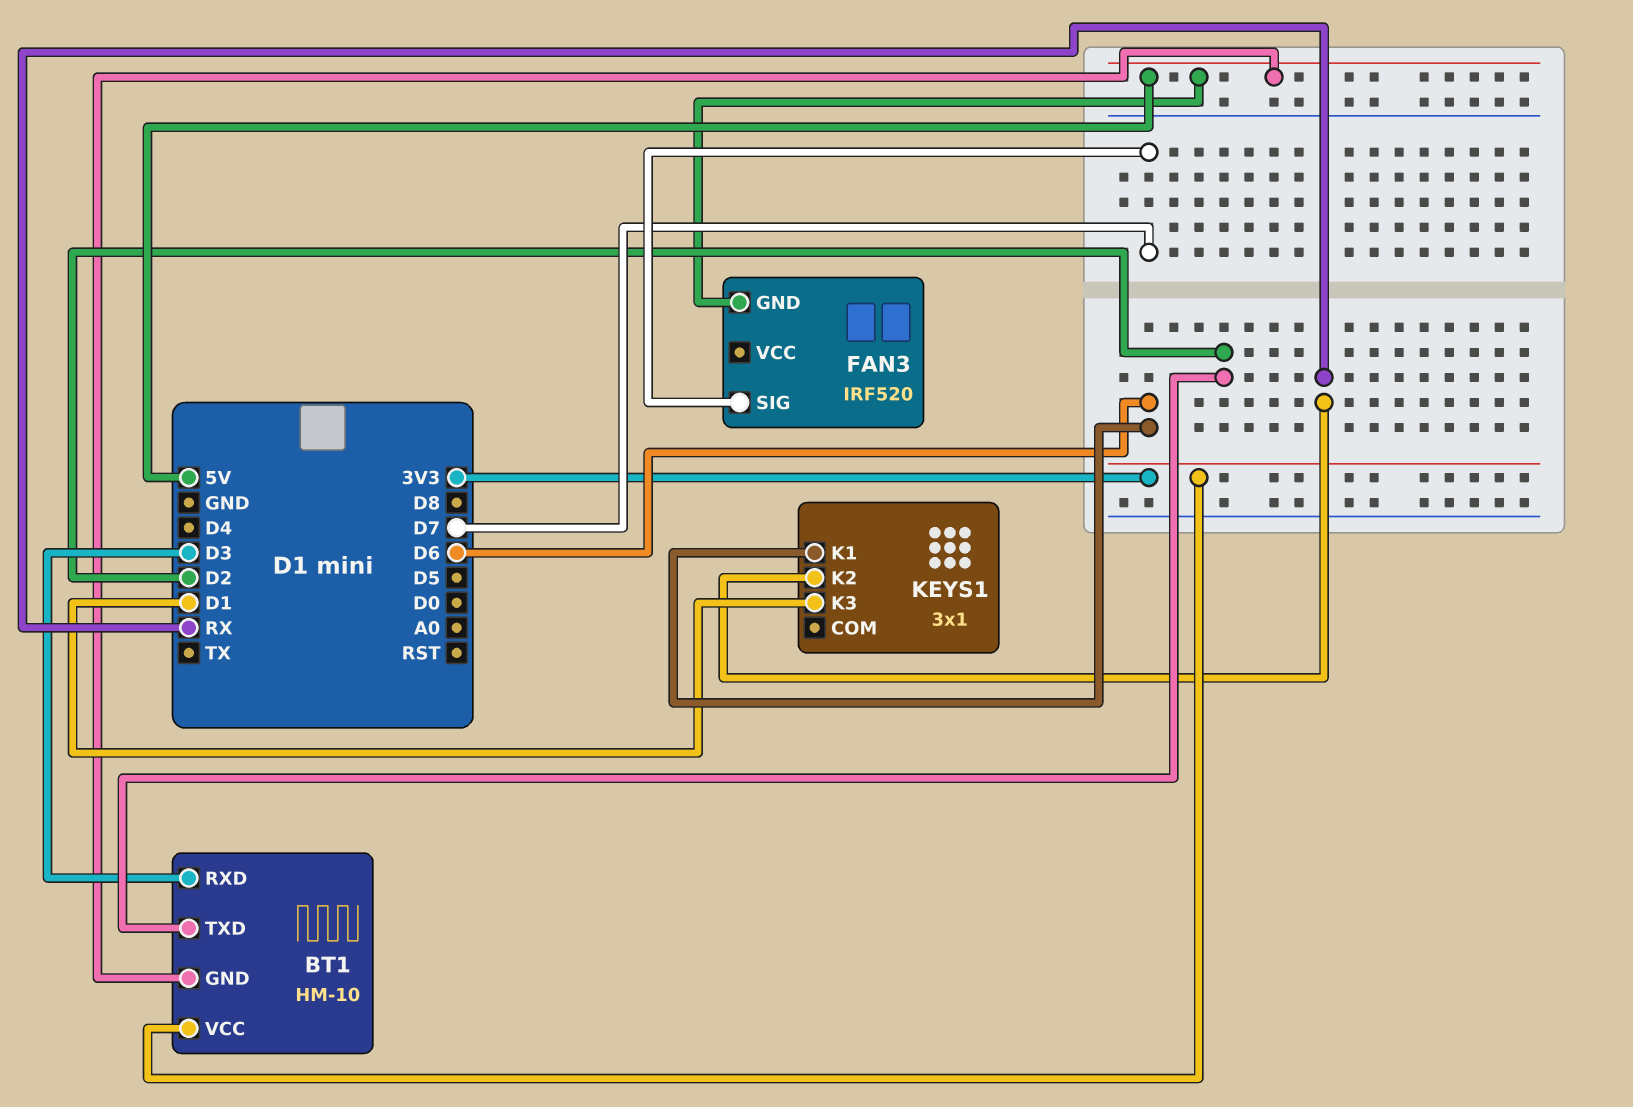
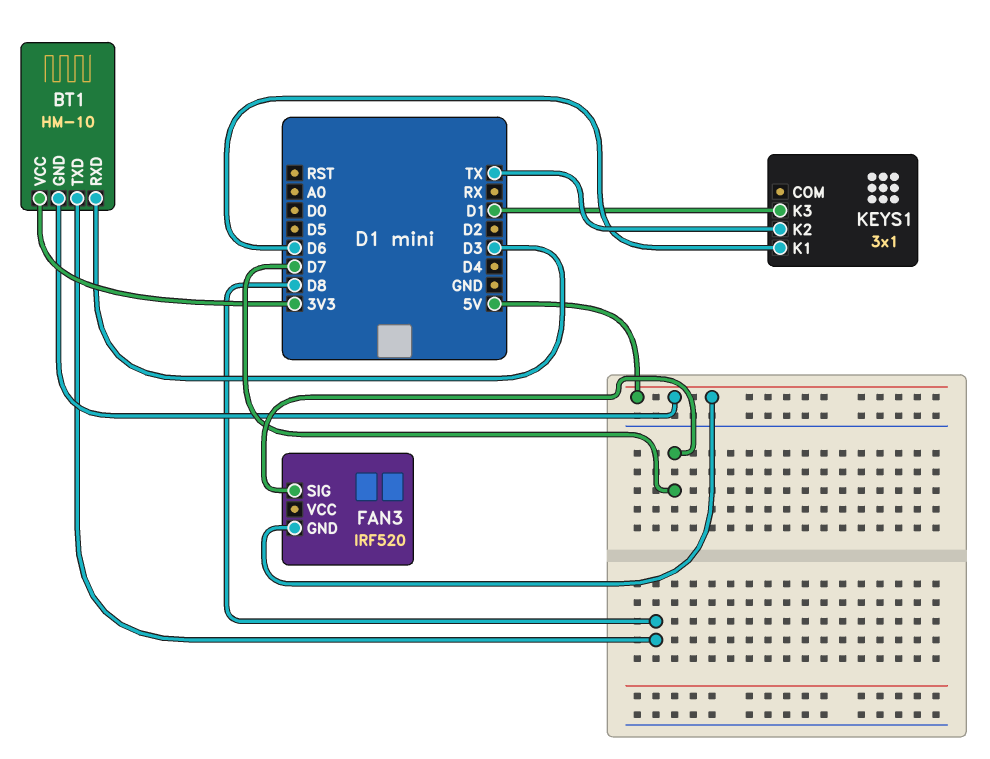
BT1 pin TXD: D2 -> D8
KEYS1 pin K2: RX -> TX

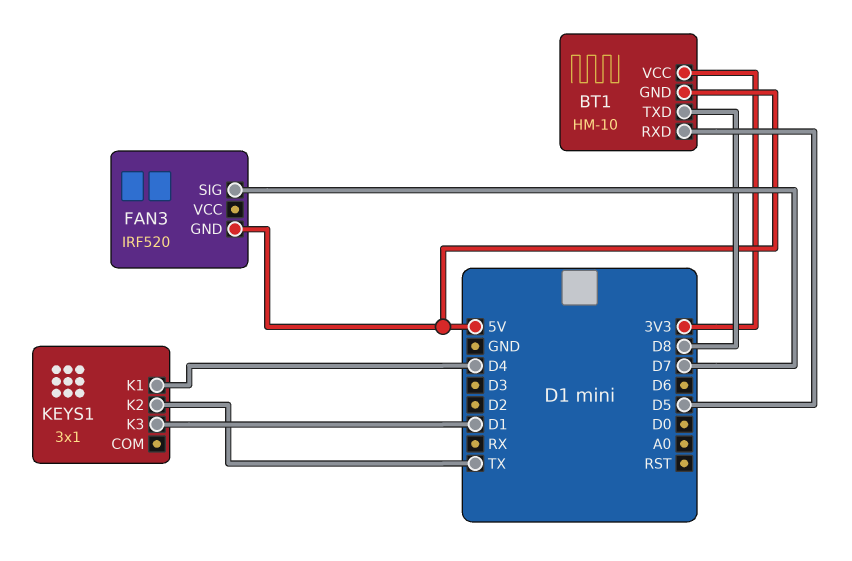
BT1 pin RXD: D3 -> D5
KEYS1 pin K1: D6 -> D4

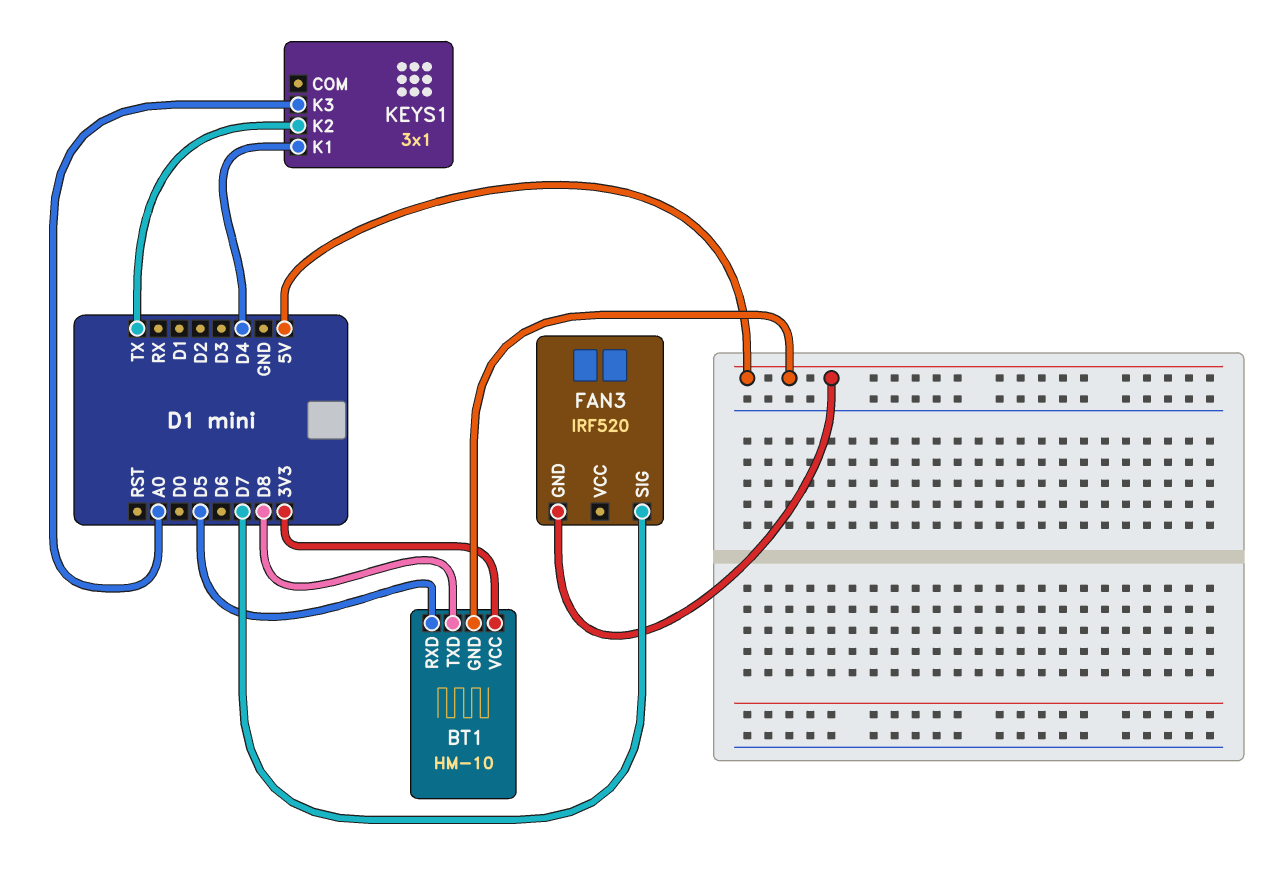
KEYS1 pin K3: D1 -> A0

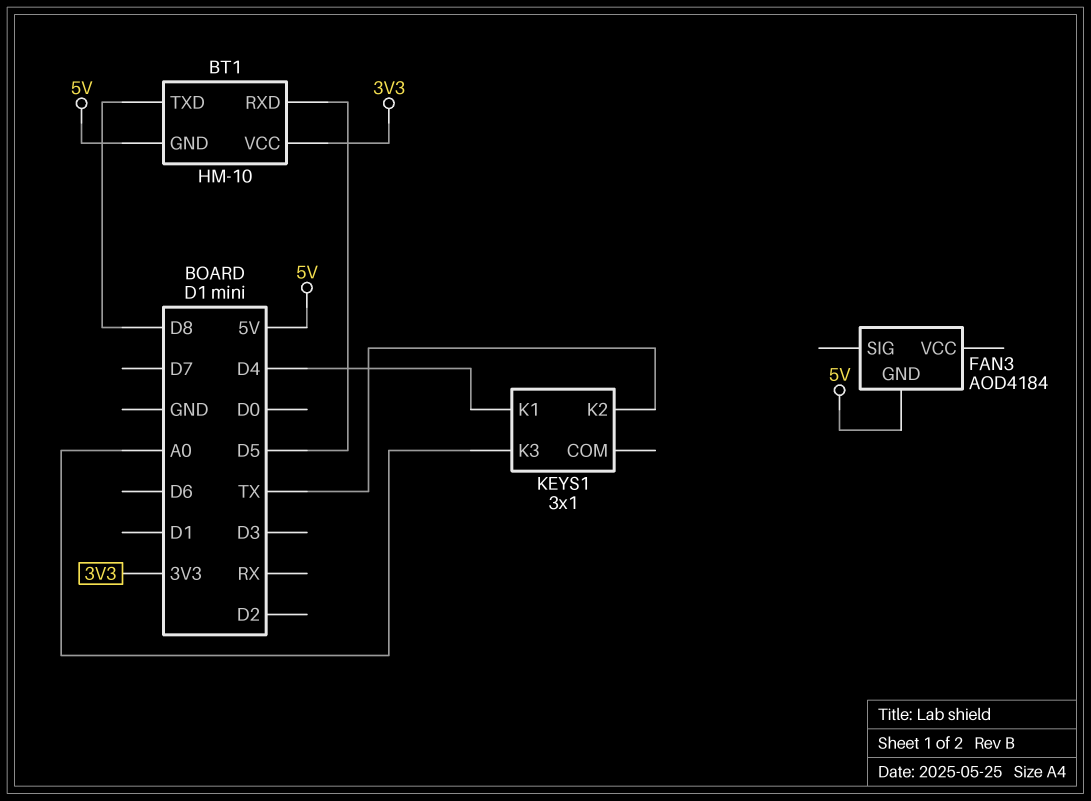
FAN3: IRF520 -> AOD4184
FAN3 pin SIG: D7 -> none

